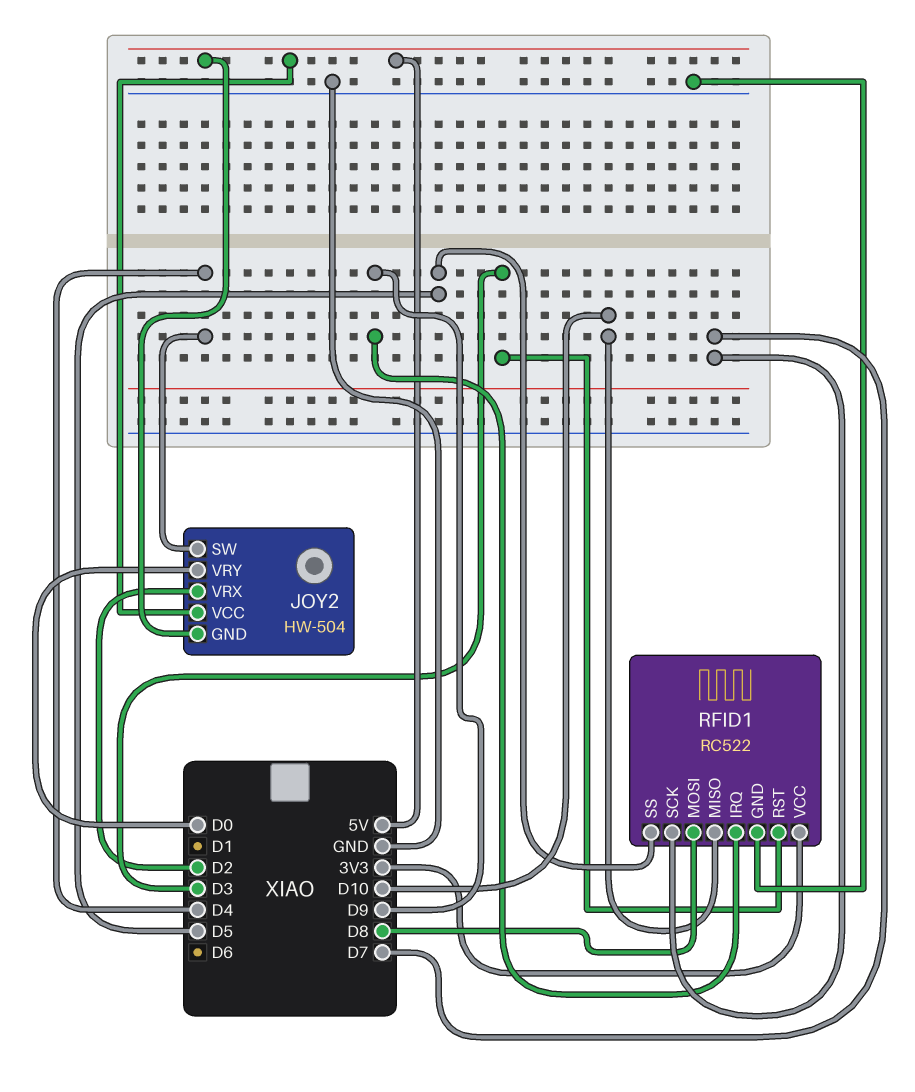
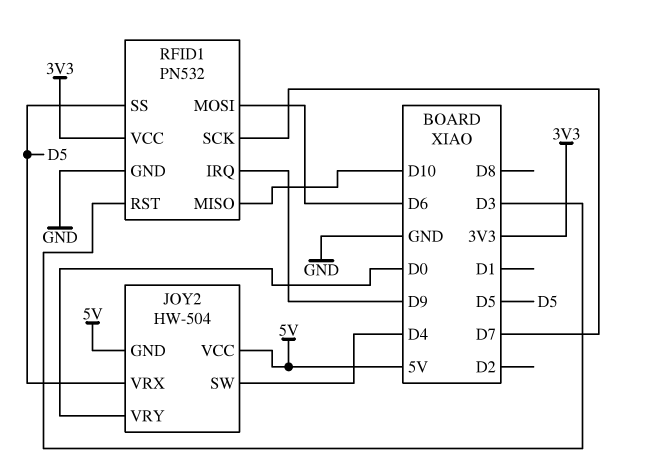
JOY2 pin VRX: D2 -> D5
RFID1: RC522 -> PN532
RFID1 pin MOSI: D8 -> D6

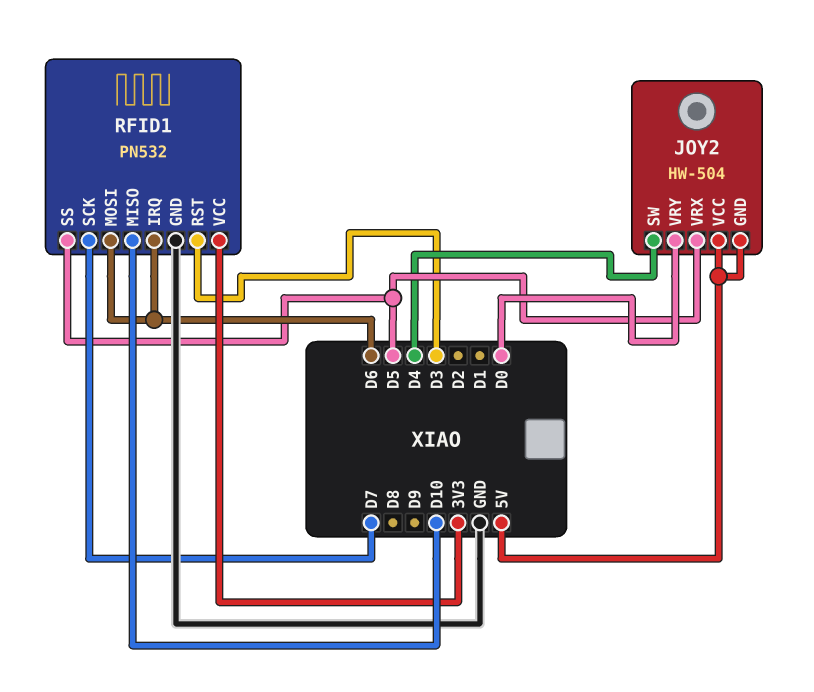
RFID1 pin IRQ: D9 -> D6

